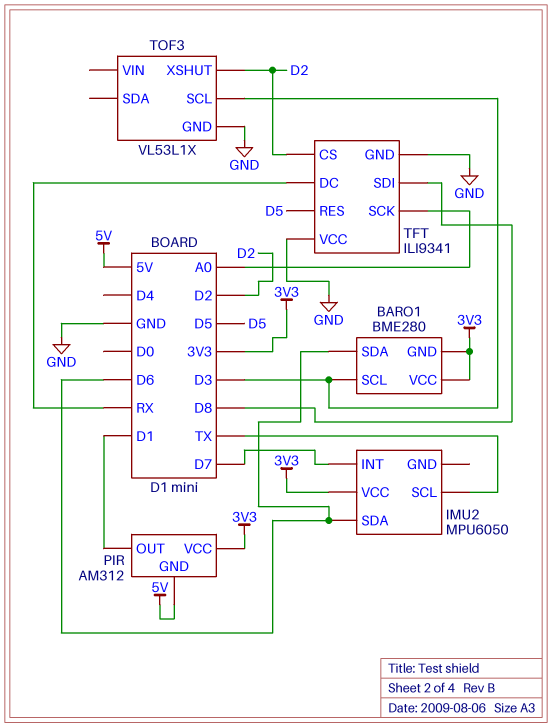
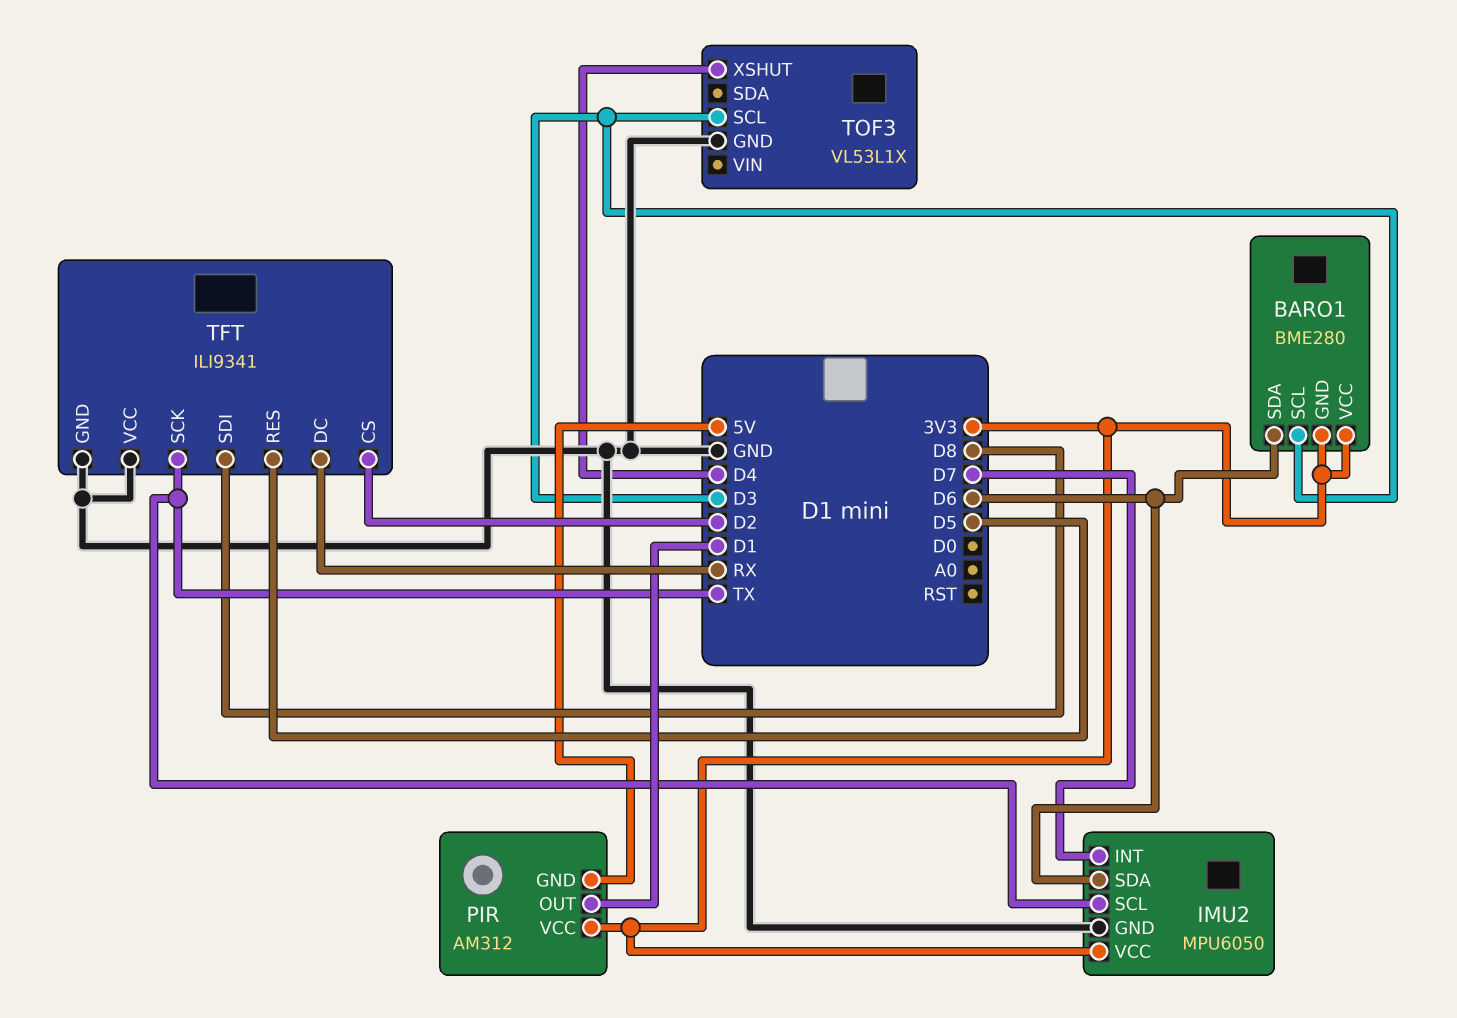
IMU2 pin GND: none -> GND
TFT pin SCK: A0 -> TX
TOF3 pin XSHUT: D2 -> D4

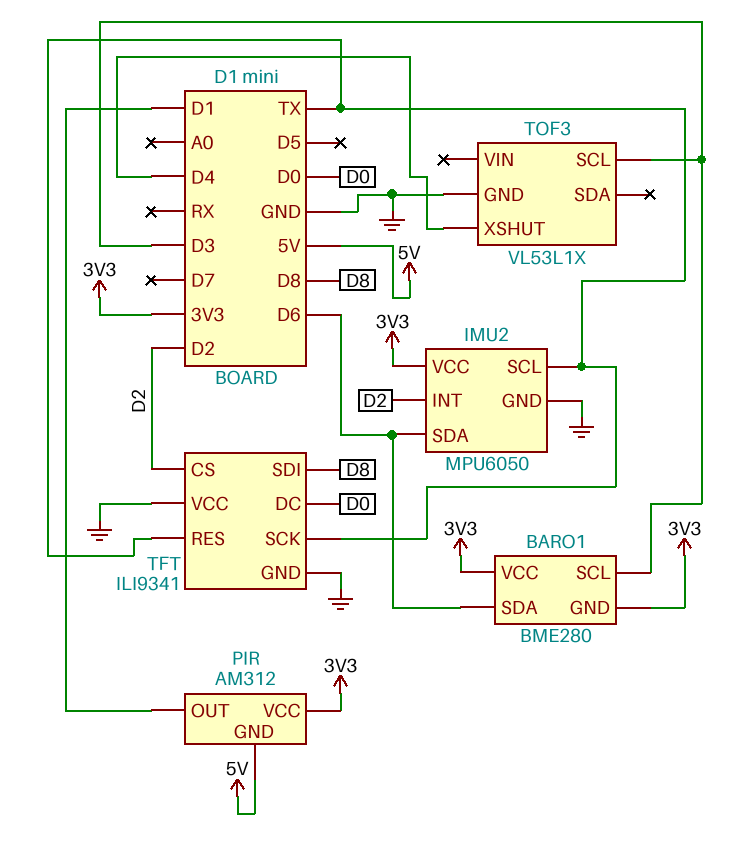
IMU2 pin INT: D7 -> D2
TFT pin DC: RX -> D0
TFT pin RES: D5 -> TX

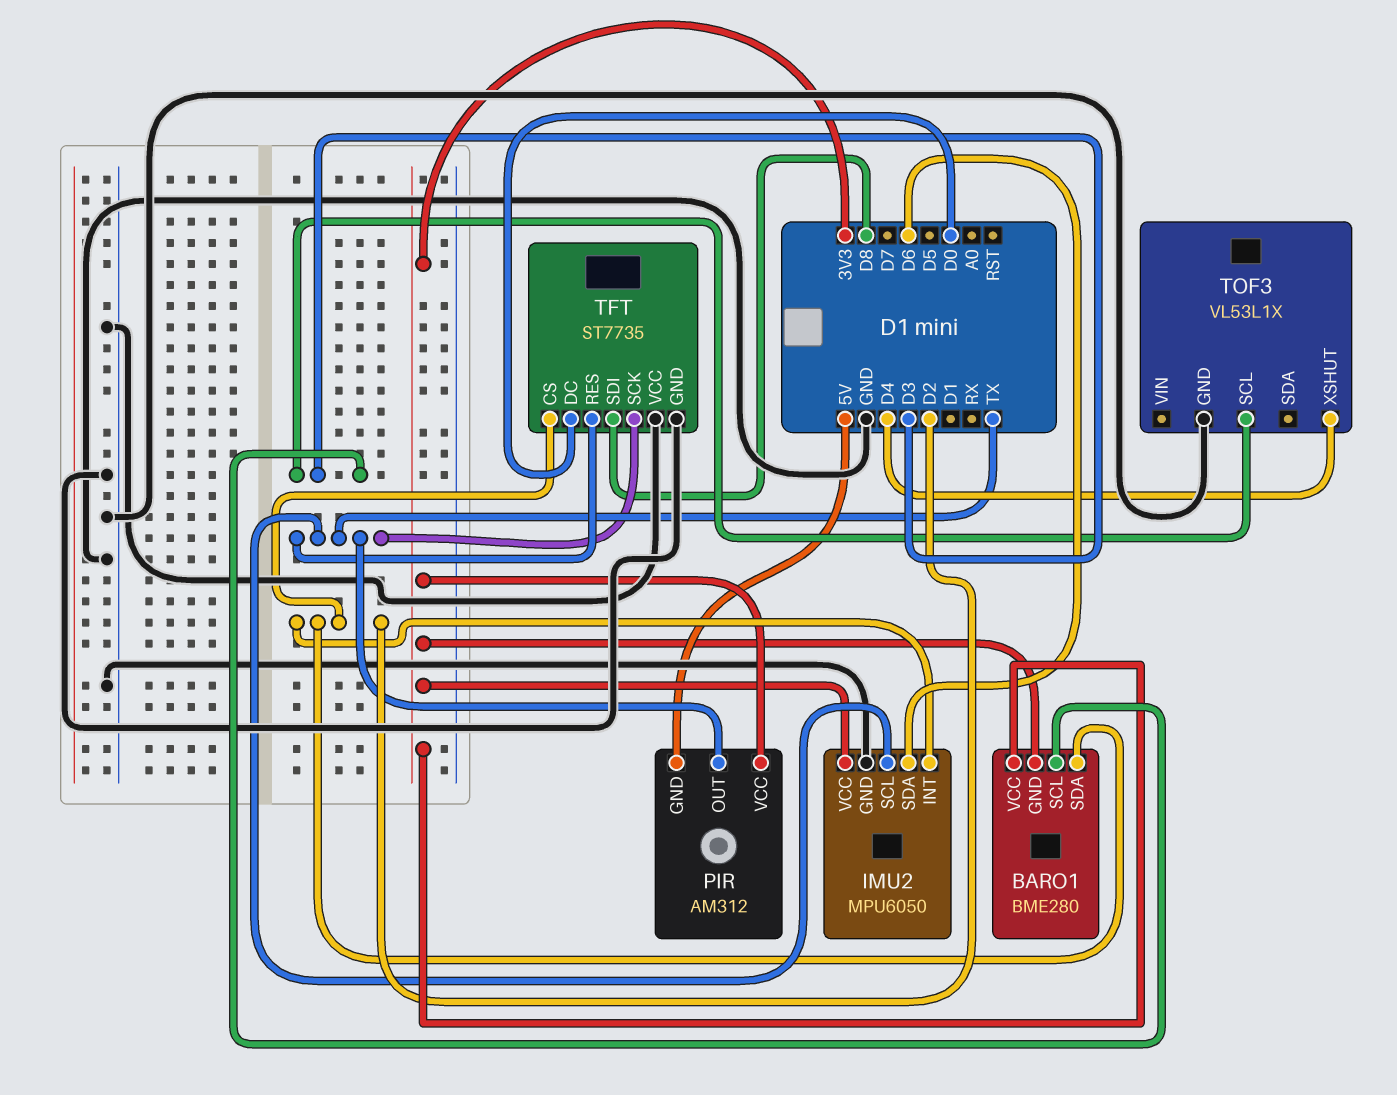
BARO1 pin SDA: D6 -> D2
PIR pin OUT: D1 -> TX
TFT: ILI9341 -> ST7735

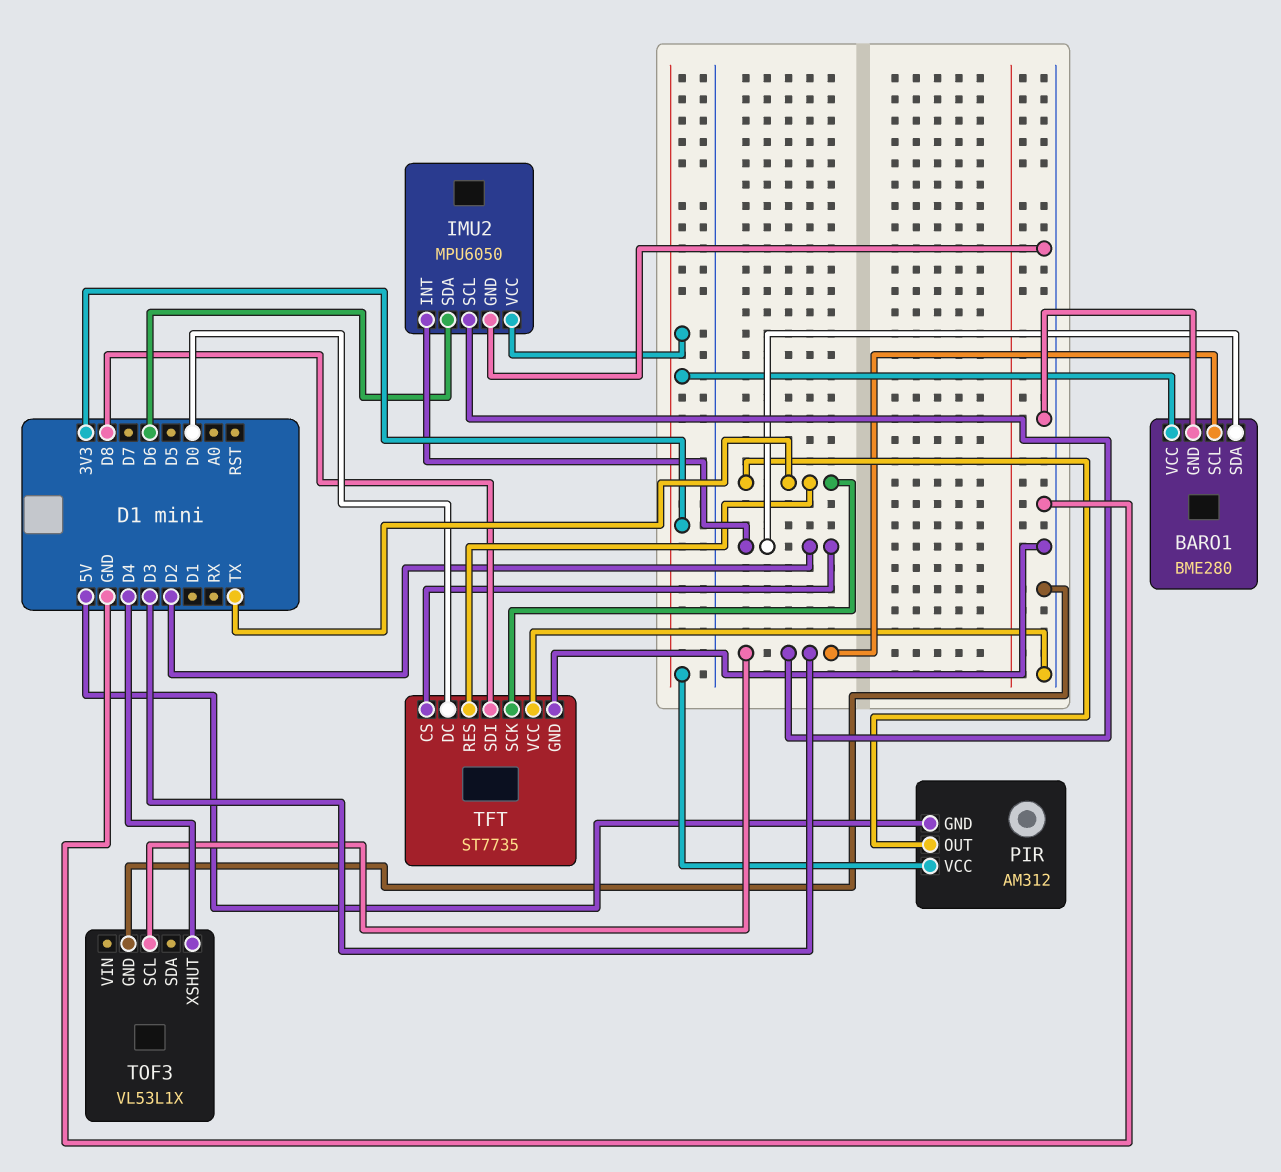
BARO1 pin GND: 3V3 -> GND
IMU2 pin SCL: TX -> D3

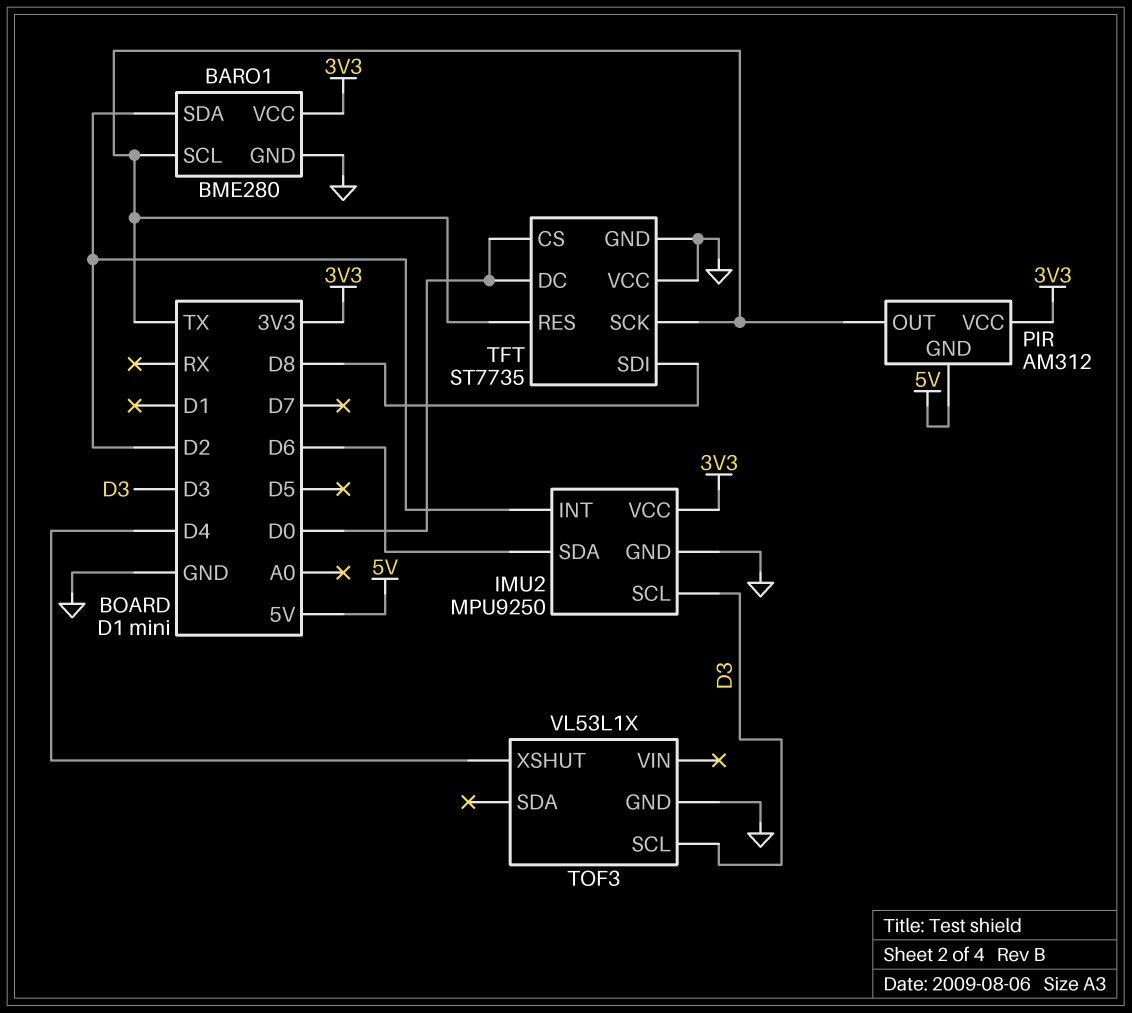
BARO1 pin SCL: D3 -> TX
IMU2: MPU6050 -> MPU9250
TFT pin CS: D2 -> D0

